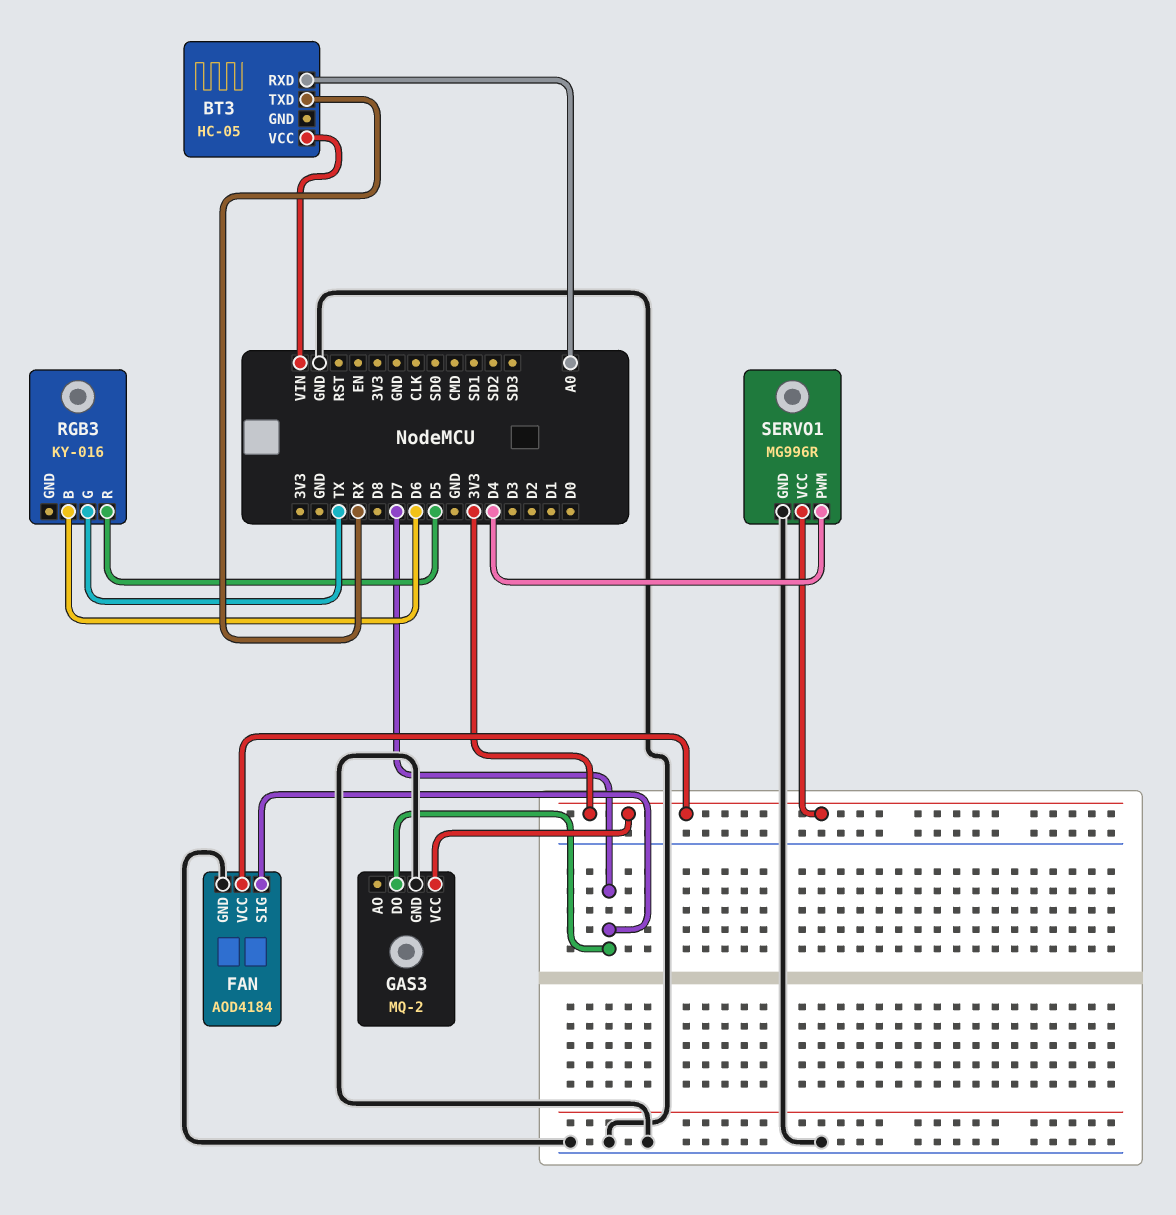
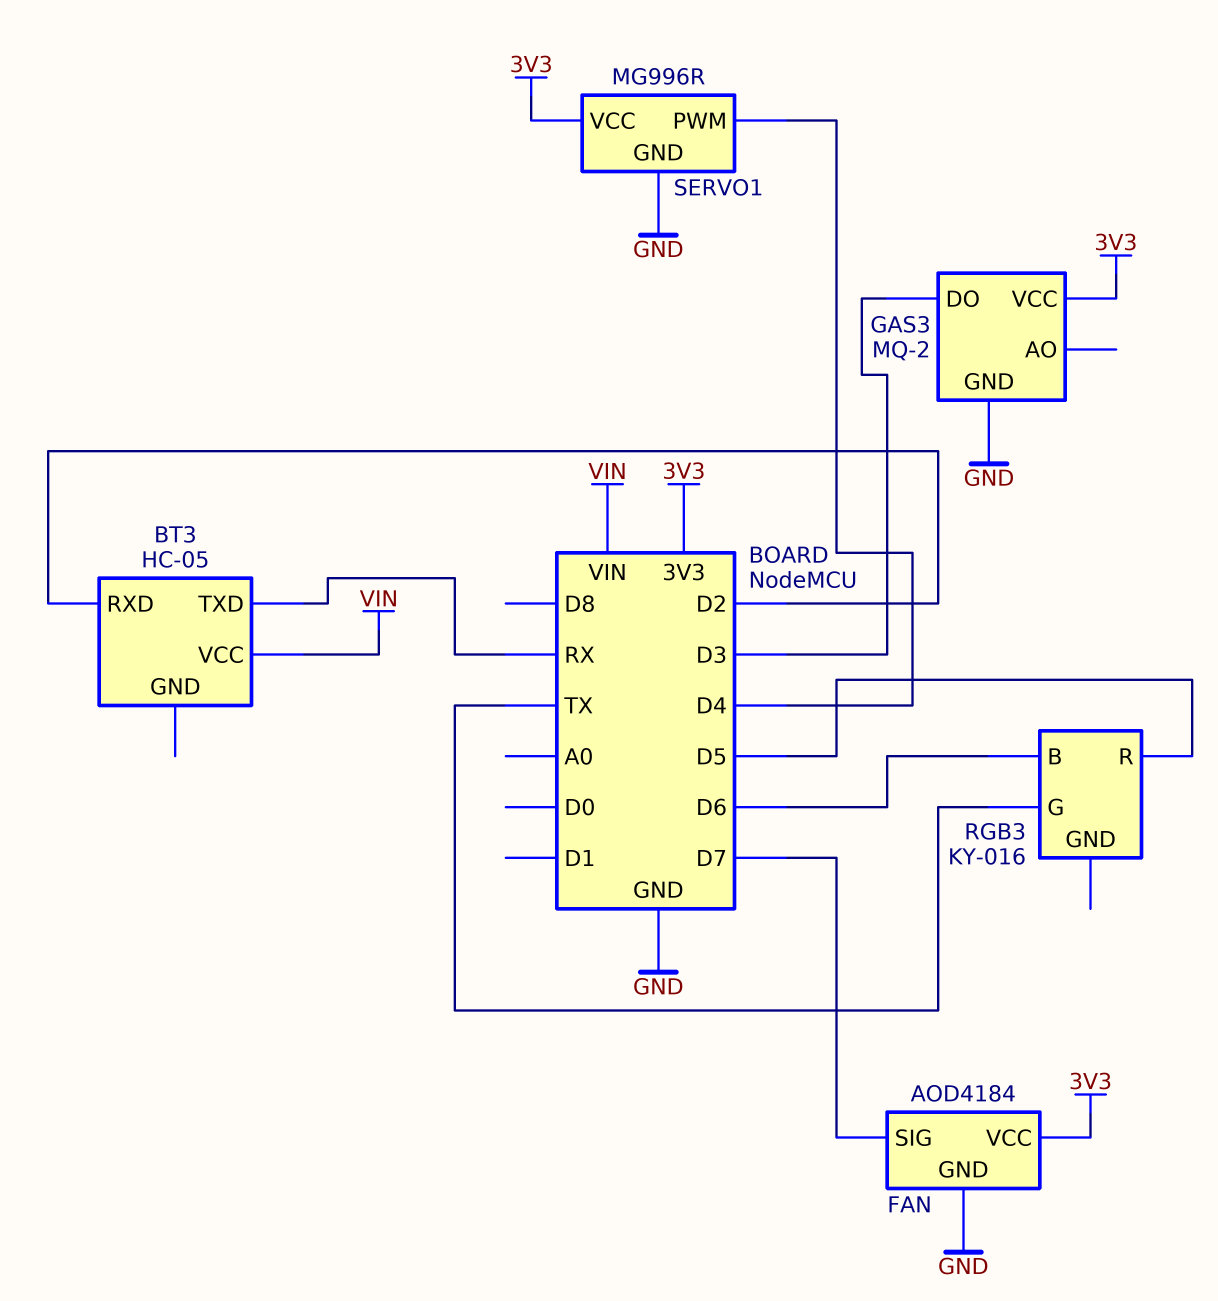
BT3 pin RXD: A0 -> D2
GAS3 pin DO: D7 -> D3

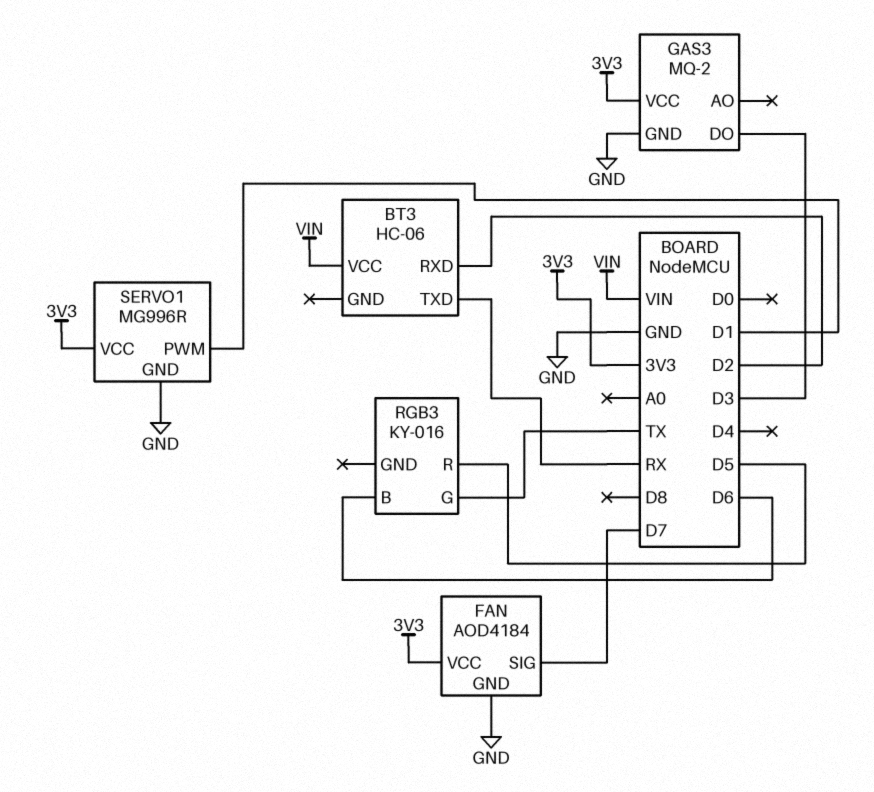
BT3: HC-05 -> HC-06
SERVO1 pin PWM: D4 -> D1

